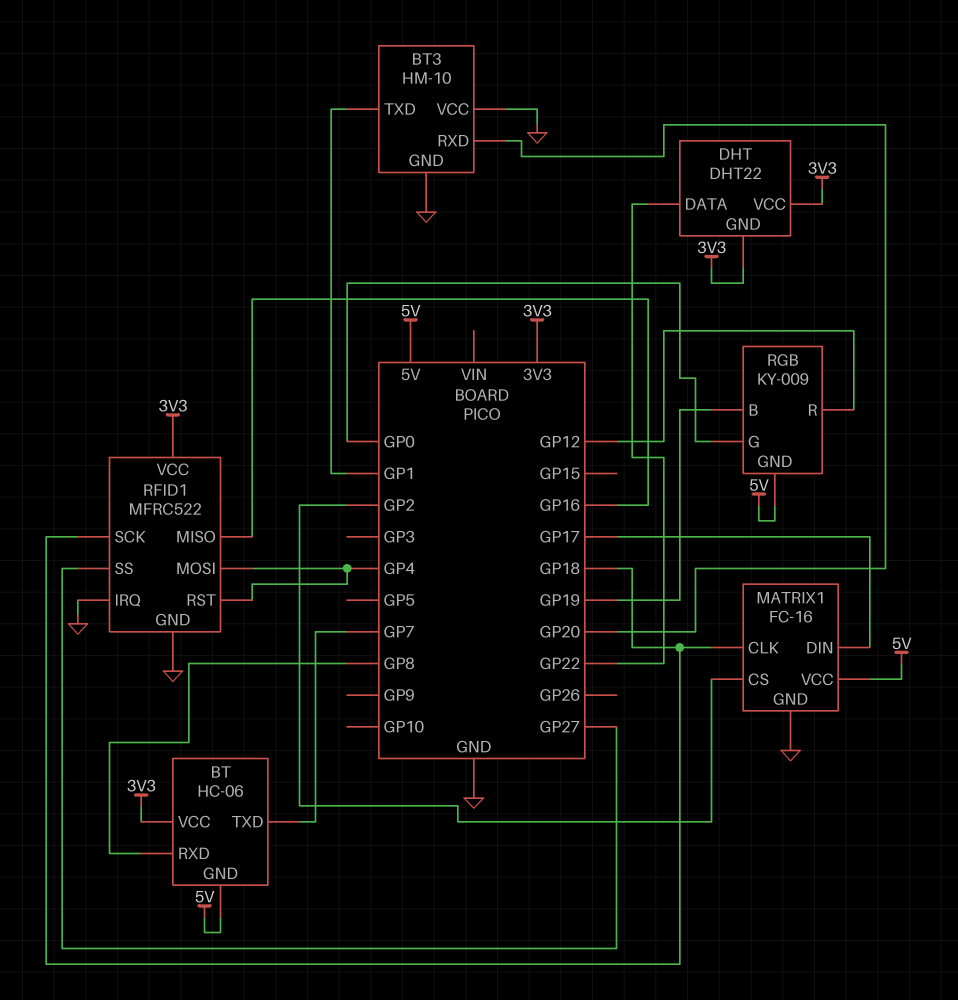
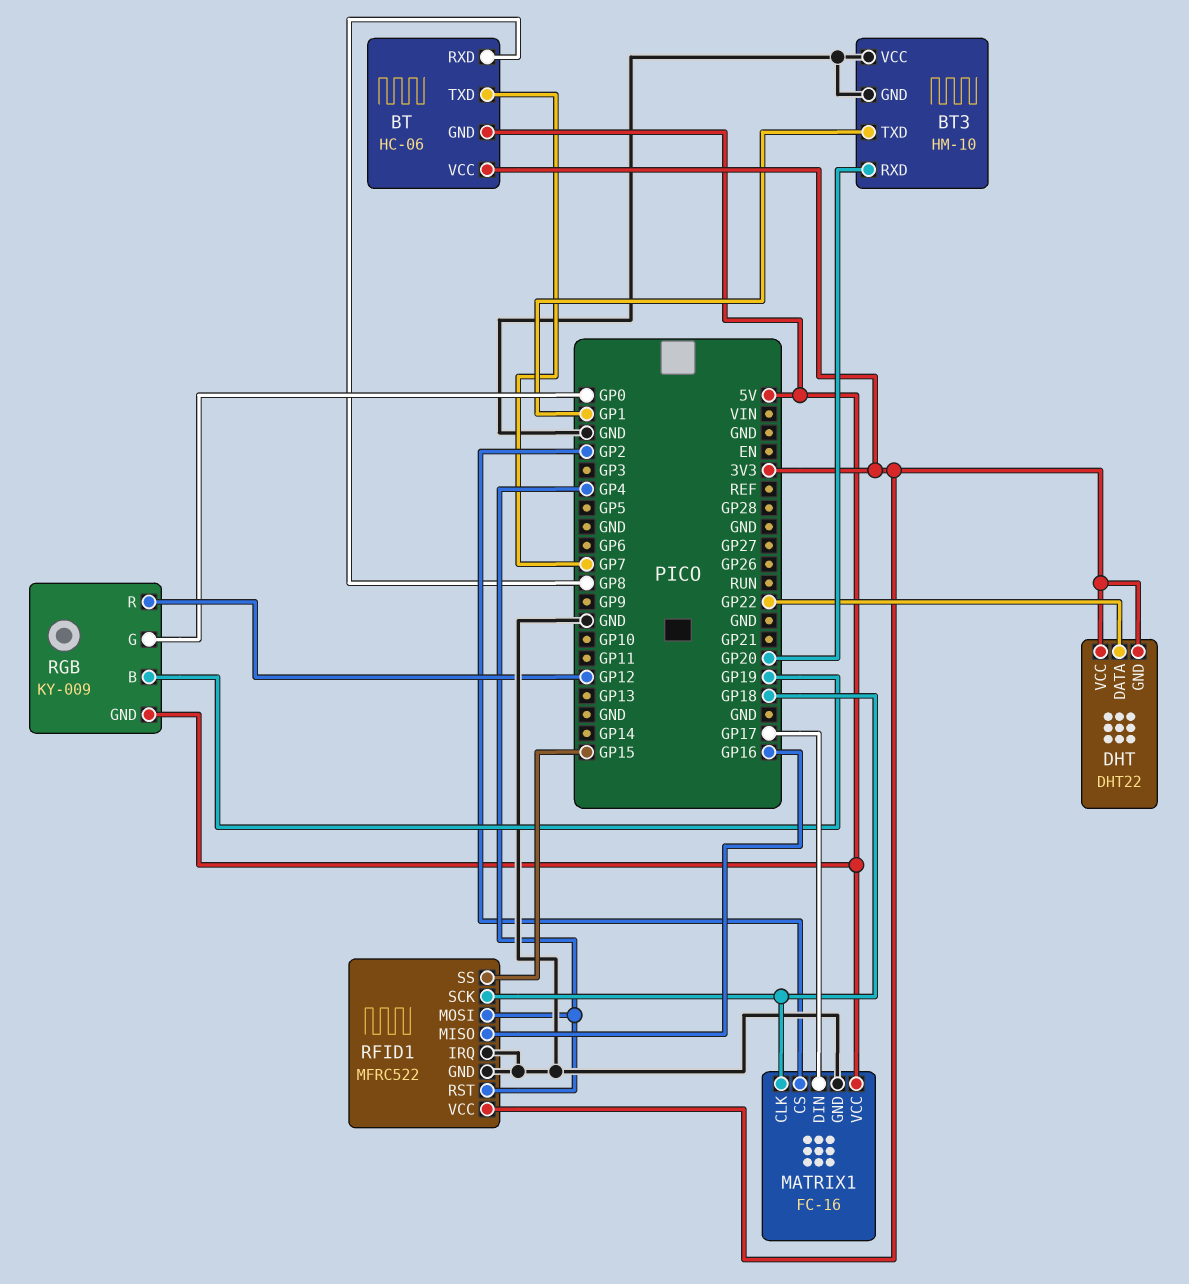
RFID1 pin SS: GP27 -> GP15

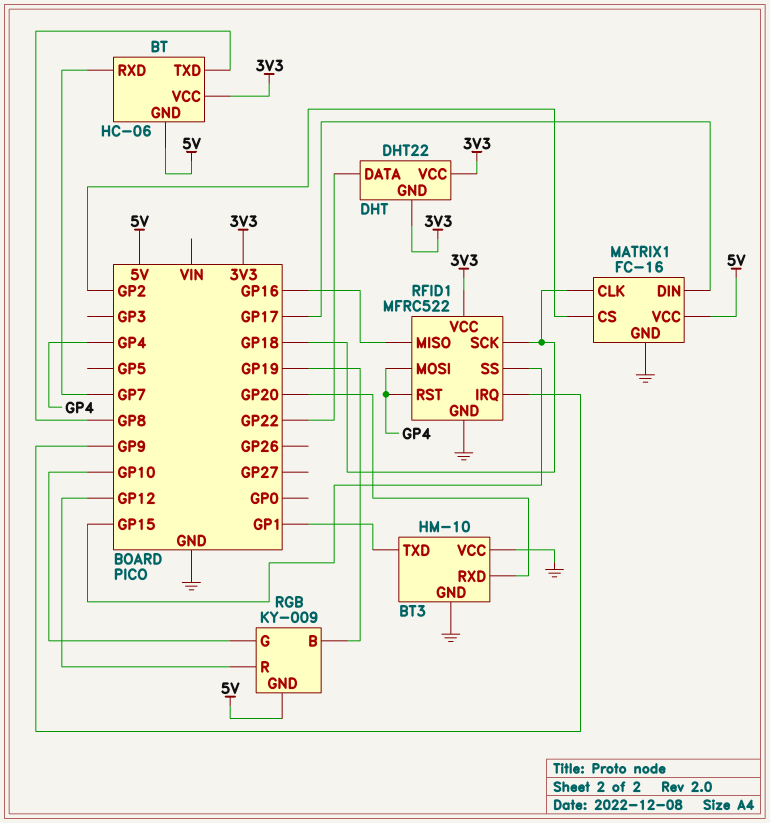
BT pin RXD: GP8 -> GP7
BT pin TXD: GP7 -> GP8
RFID1 pin IRQ: GND -> GP9
RGB pin G: GP0 -> GP10

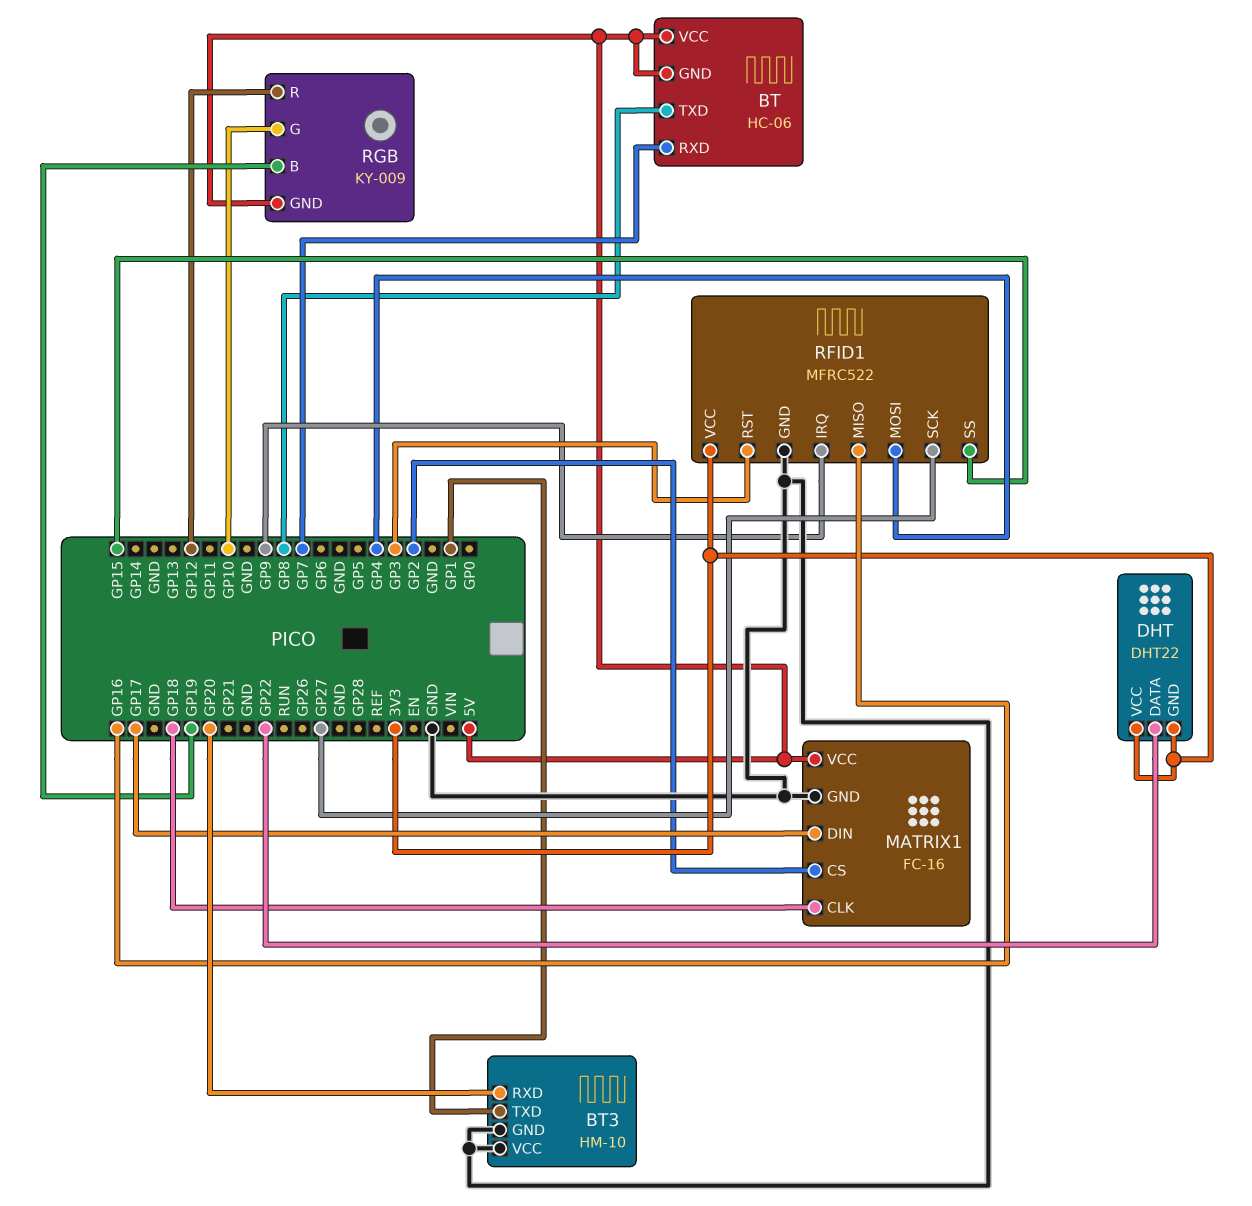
BT pin VCC: 3V3 -> 5V
RFID1 pin RST: GP4 -> GP3
RFID1 pin SCK: GP18 -> GP27

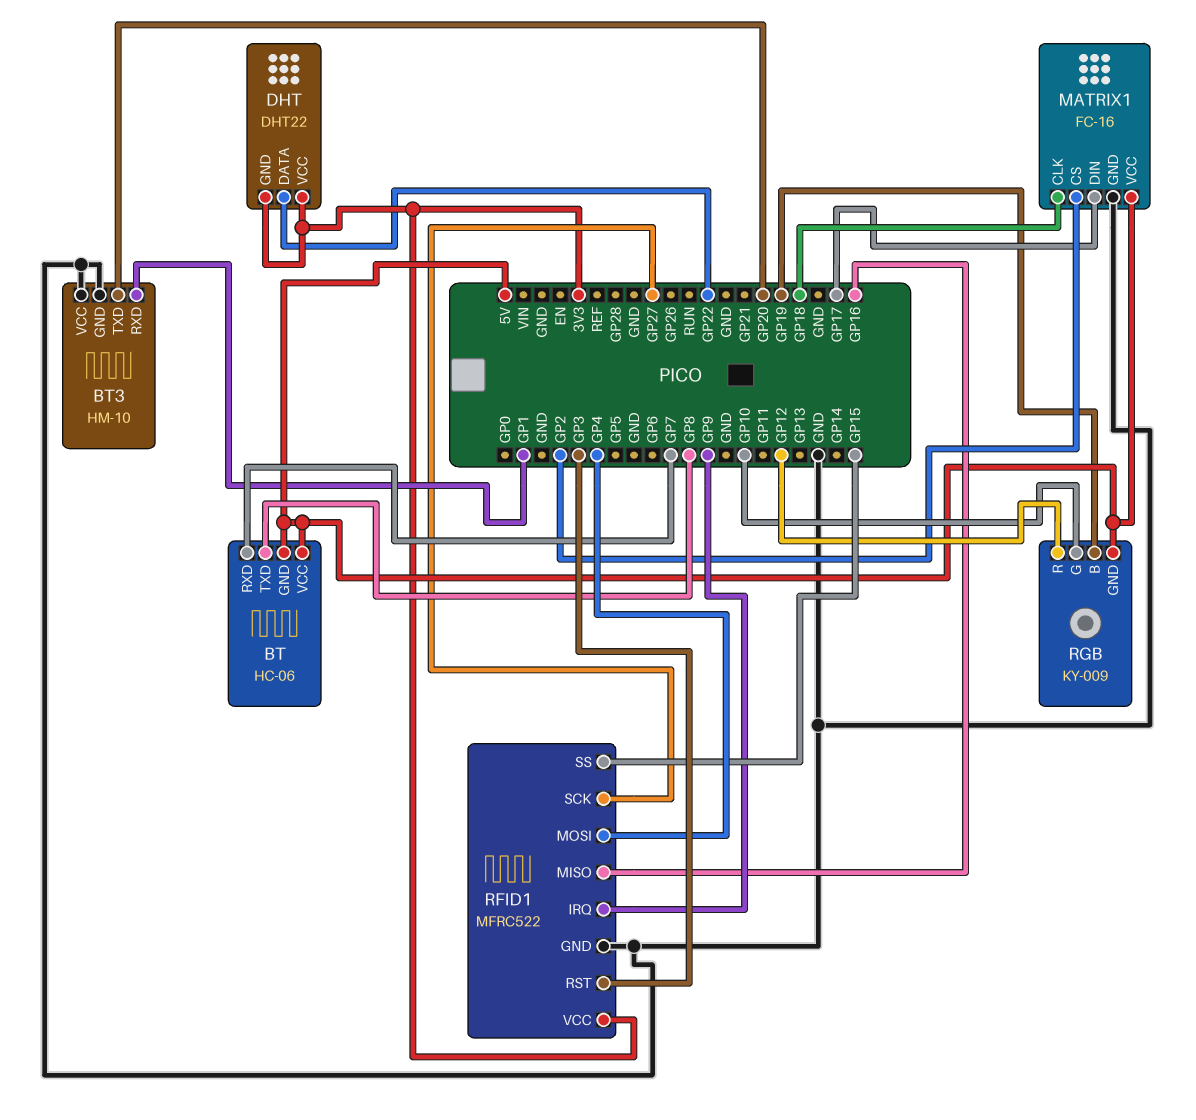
BT3 pin RXD: GP20 -> GP1
BT3 pin TXD: GP1 -> GP20

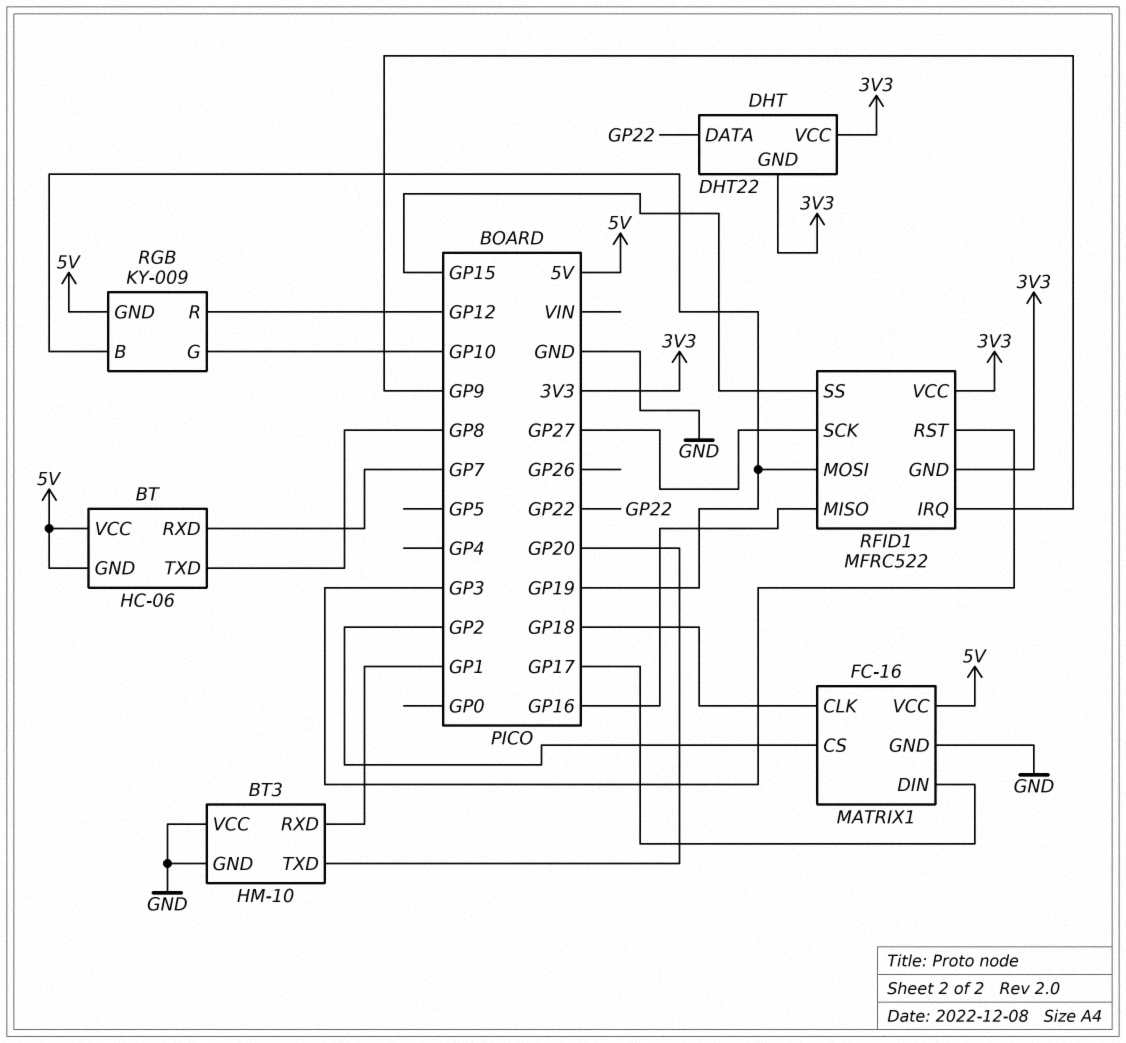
RFID1 pin GND: GND -> 3V3
RFID1 pin MOSI: GP4 -> GP19

